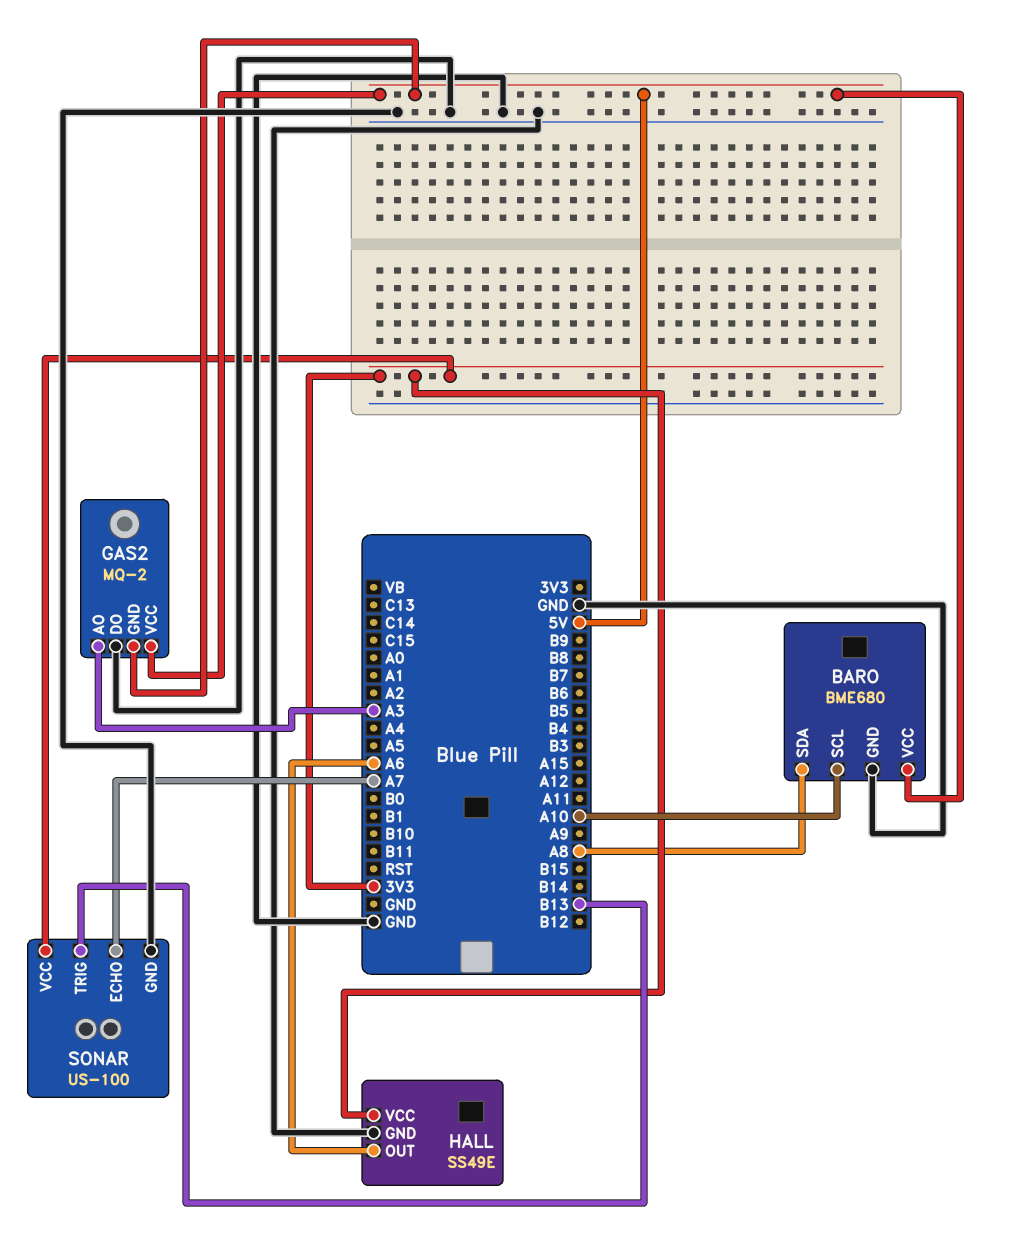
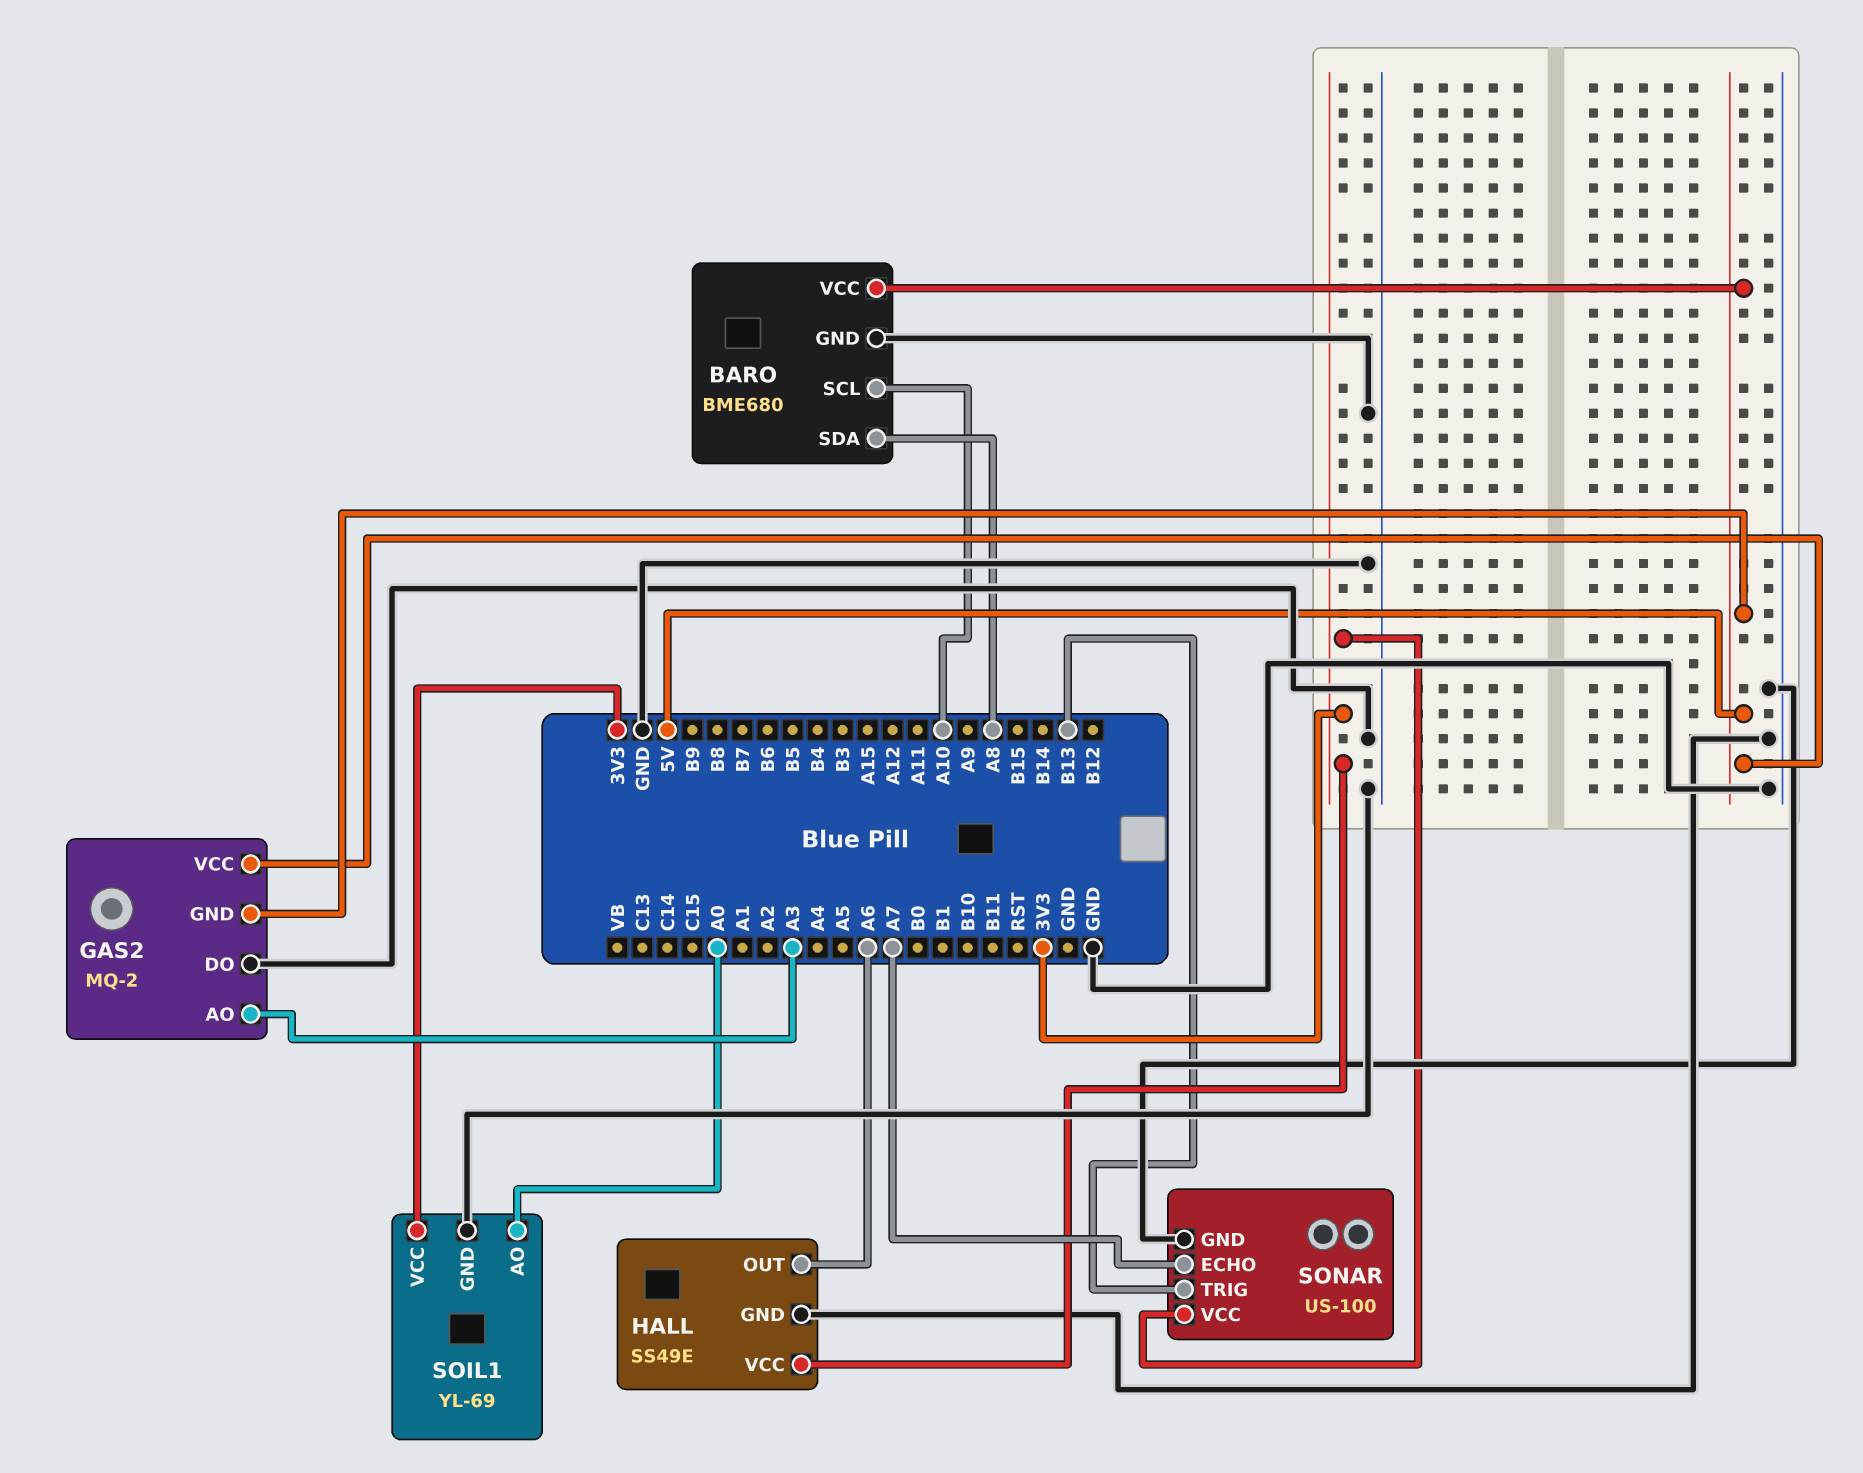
SOIL1: none -> YL-69
SOIL1 pin AO: none -> A0
SOIL1 pin GND: none -> GND
SOIL1 pin VCC: none -> 3V3

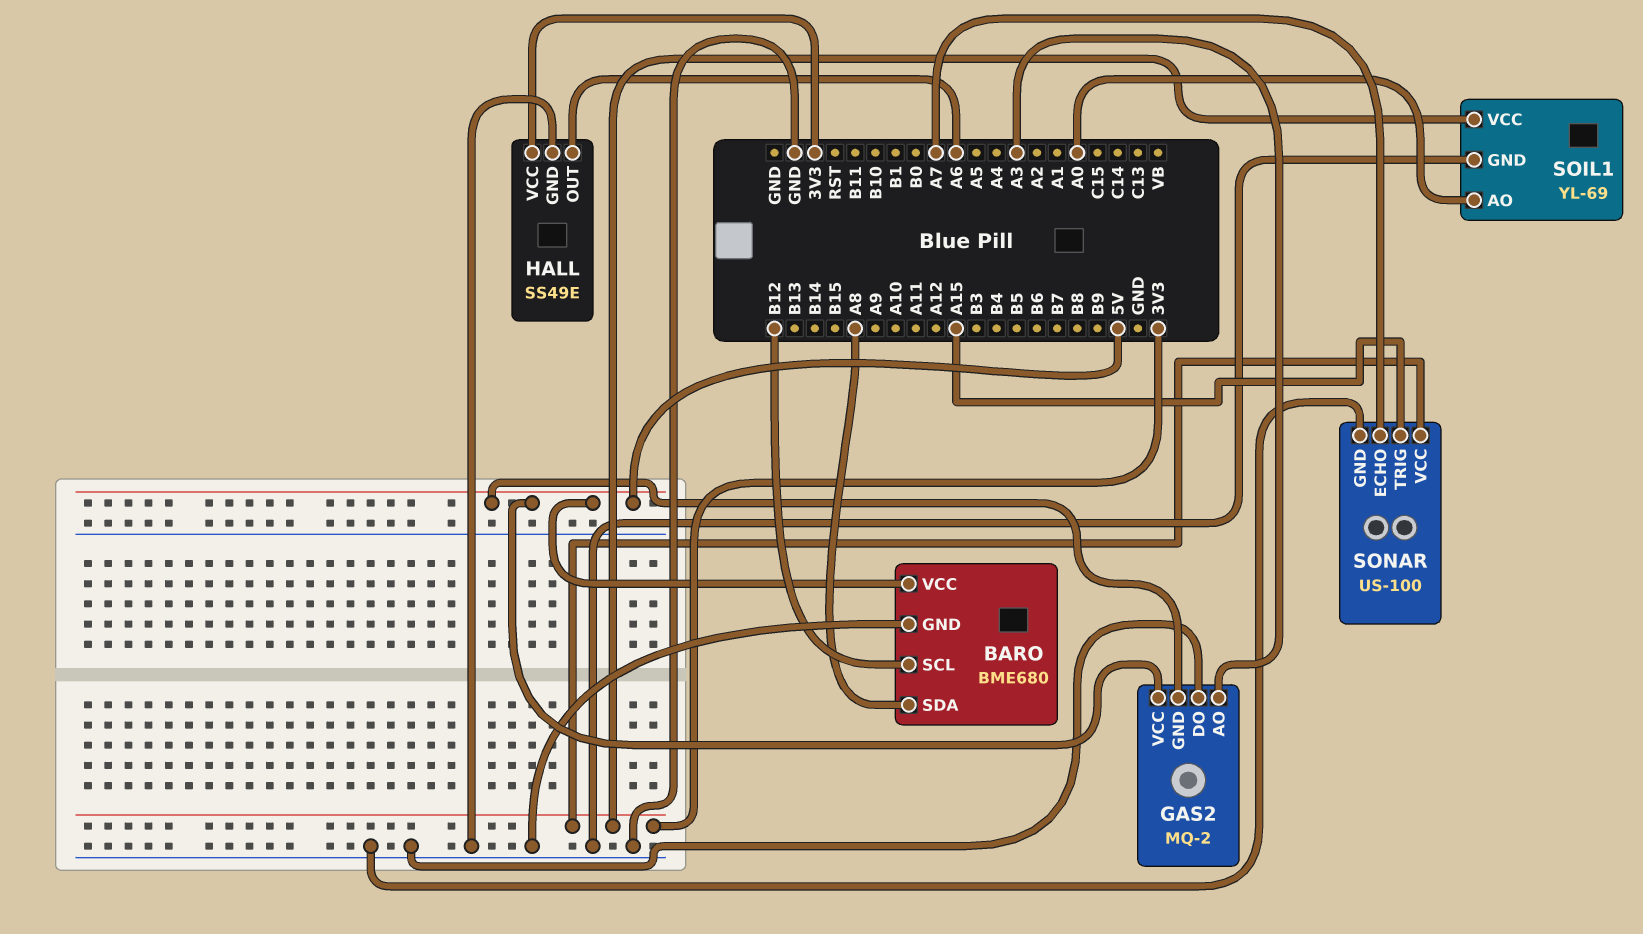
BARO pin SCL: A10 -> B12
SONAR pin TRIG: B13 -> A15

